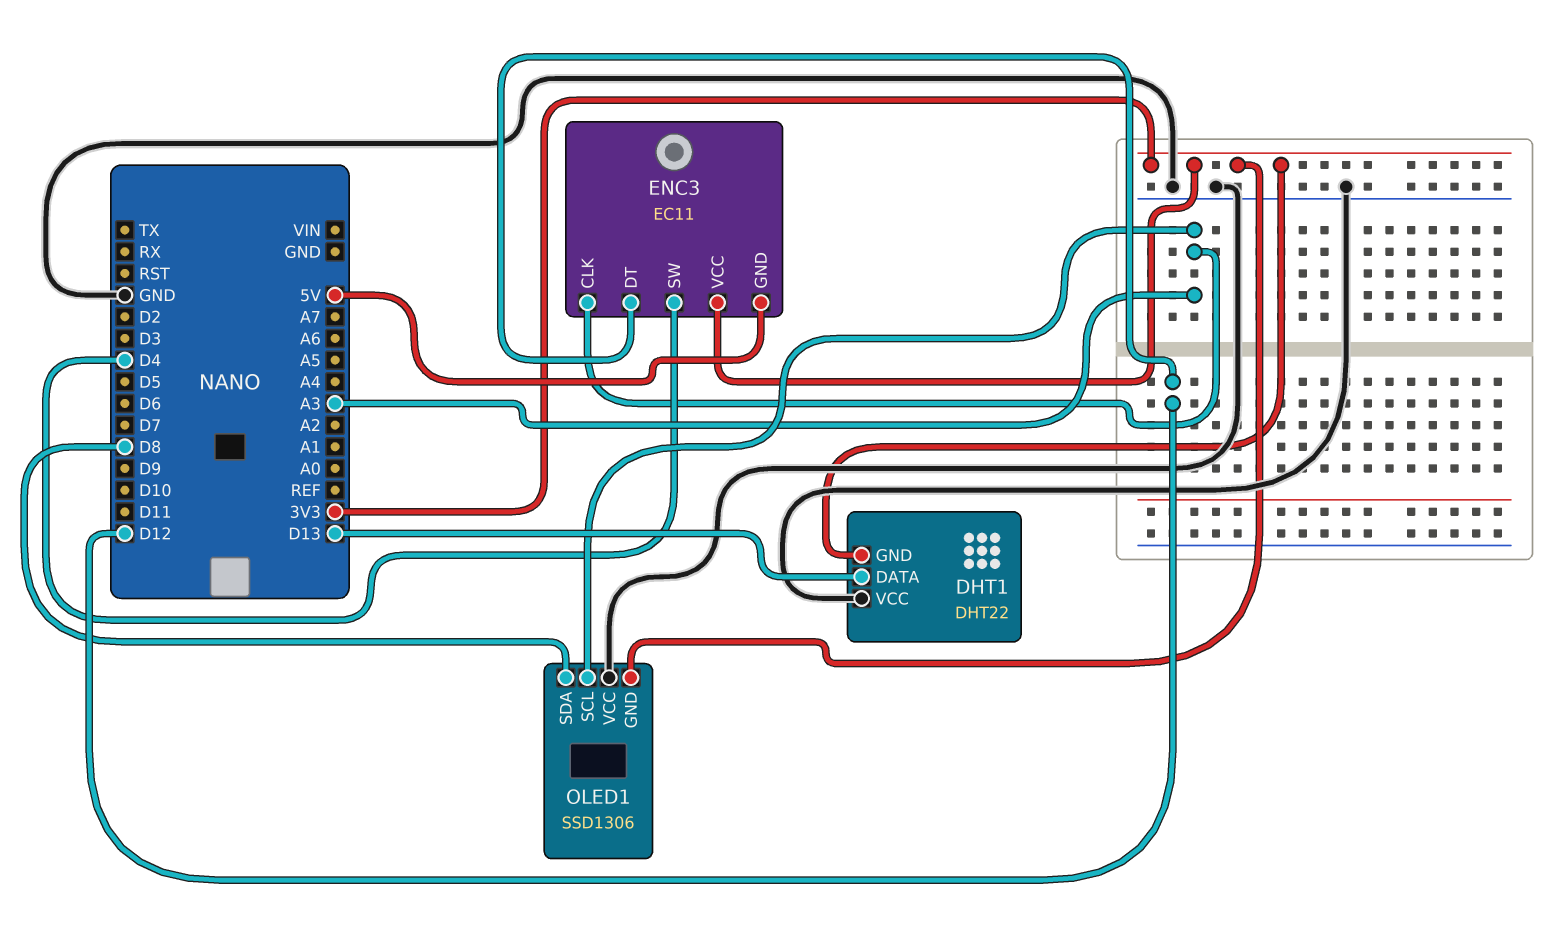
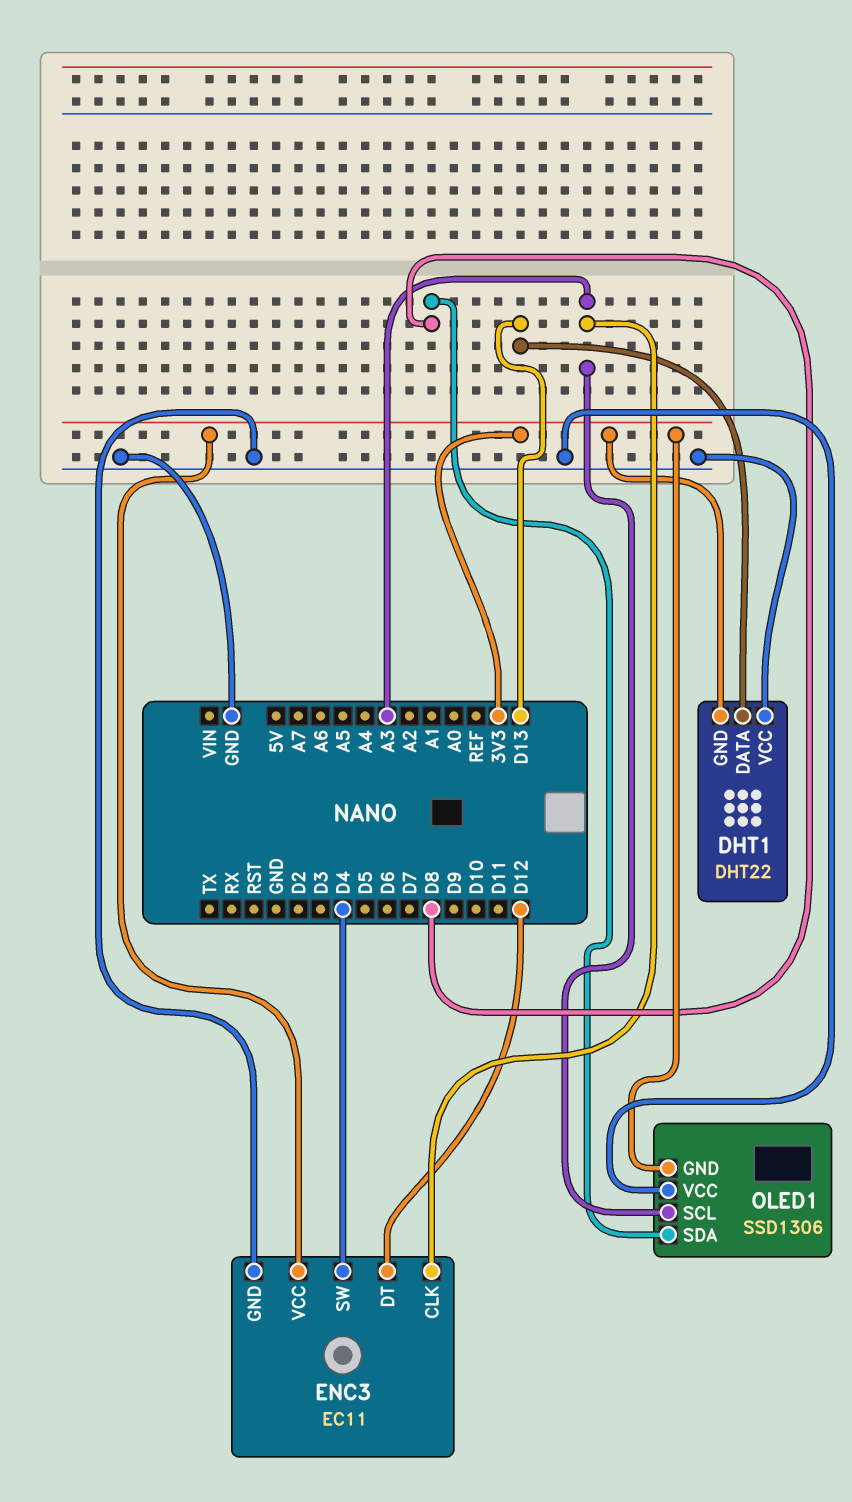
ENC3 pin GND: 5V -> GND

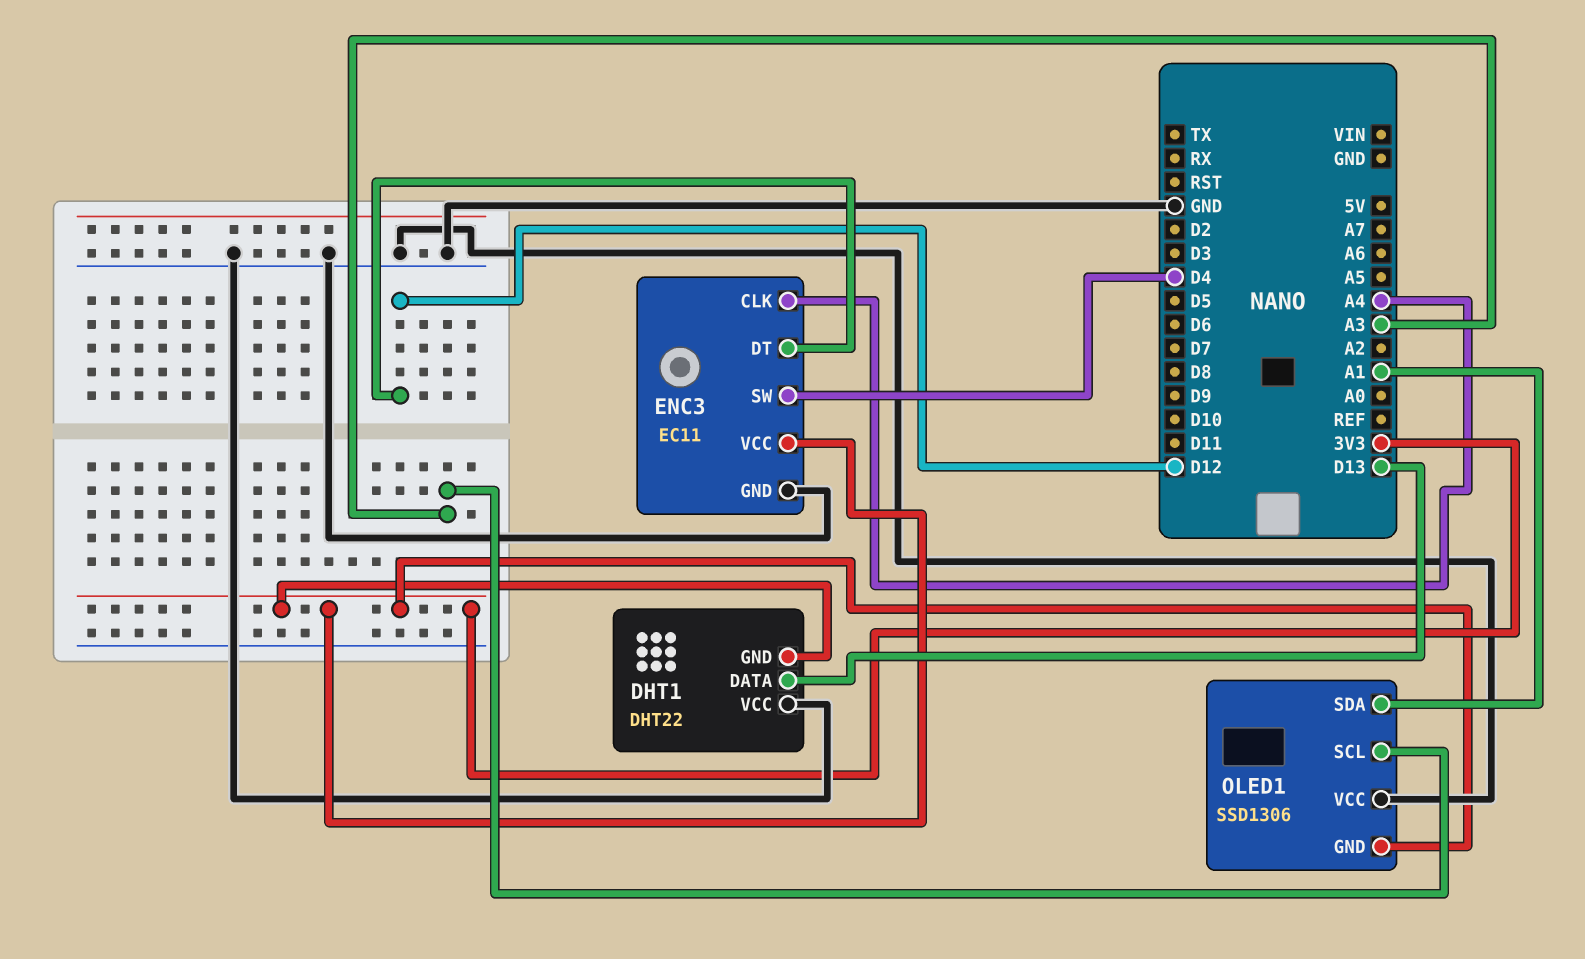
ENC3 pin CLK: A3 -> A4
OLED1 pin SDA: D8 -> A1

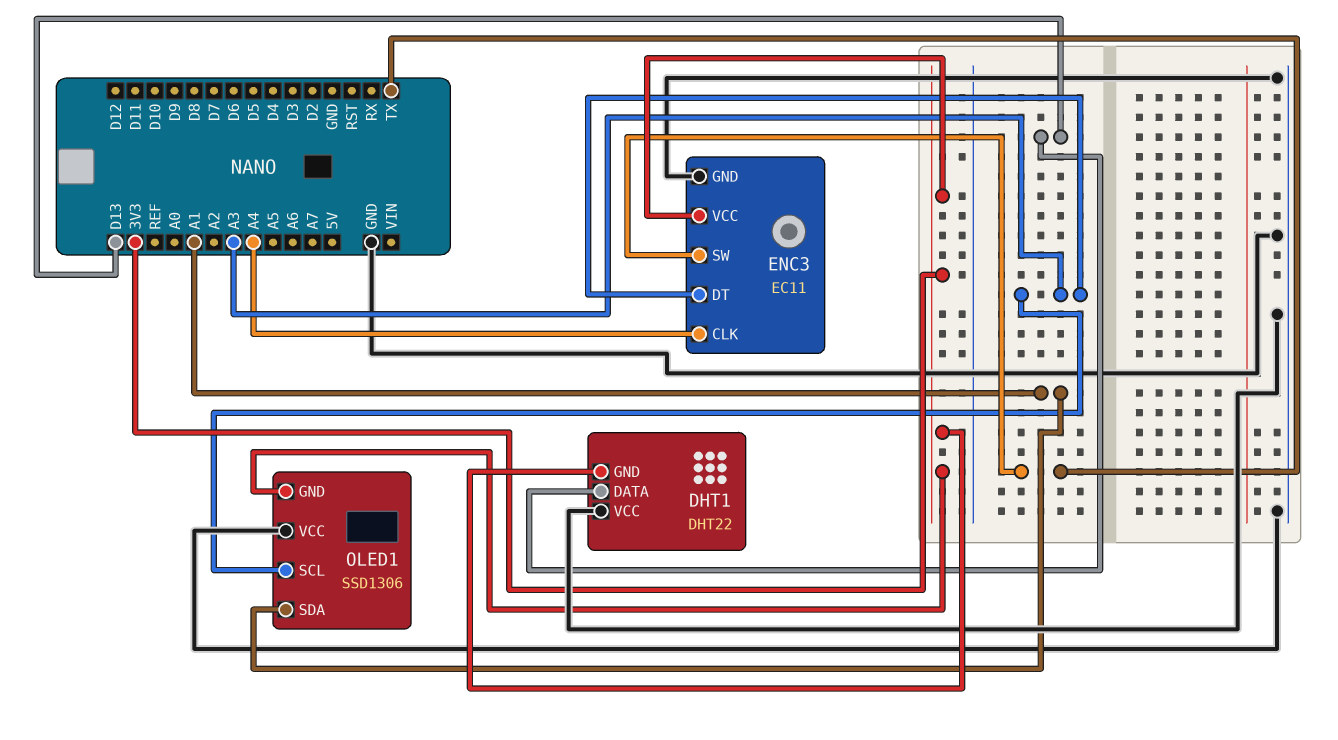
ENC3 pin DT: D12 -> A3
ENC3 pin SW: D4 -> TX

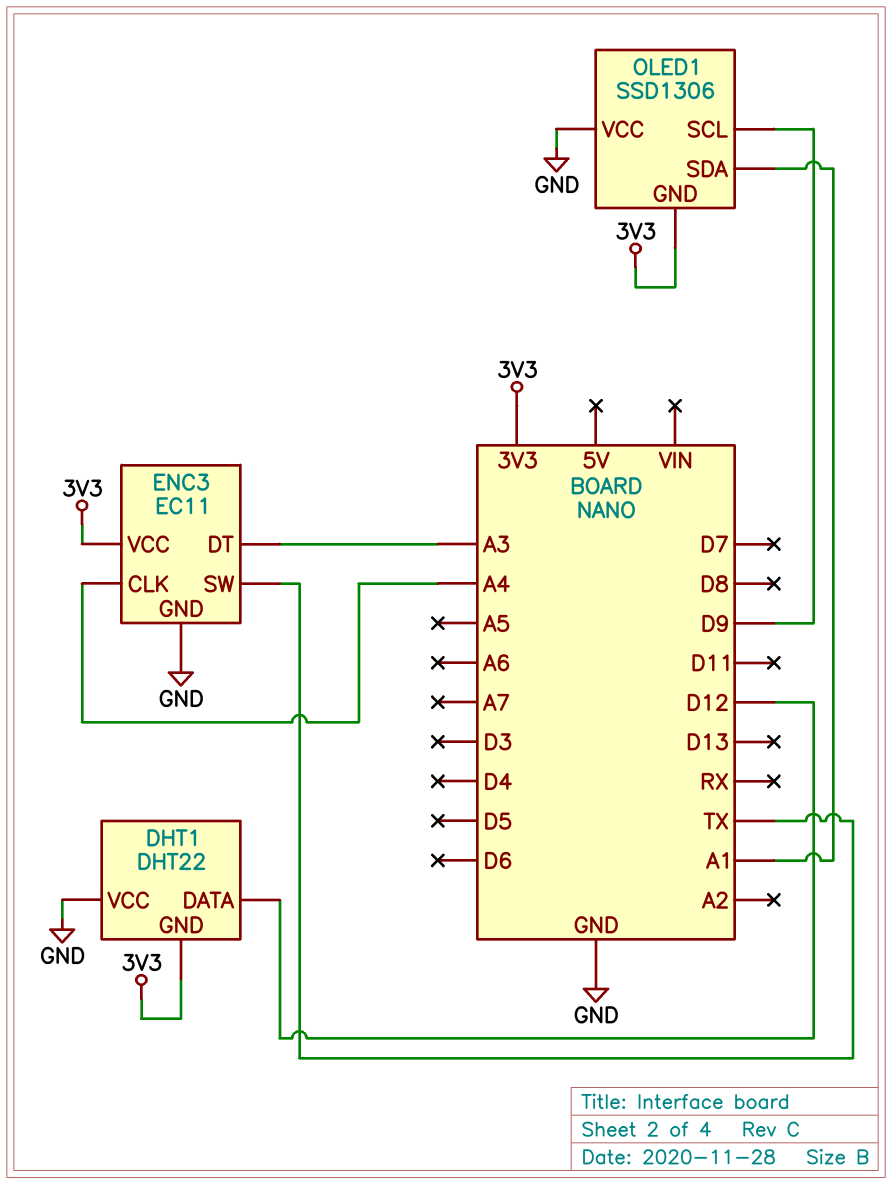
DHT1 pin DATA: D13 -> D12
OLED1 pin SCL: A3 -> D9

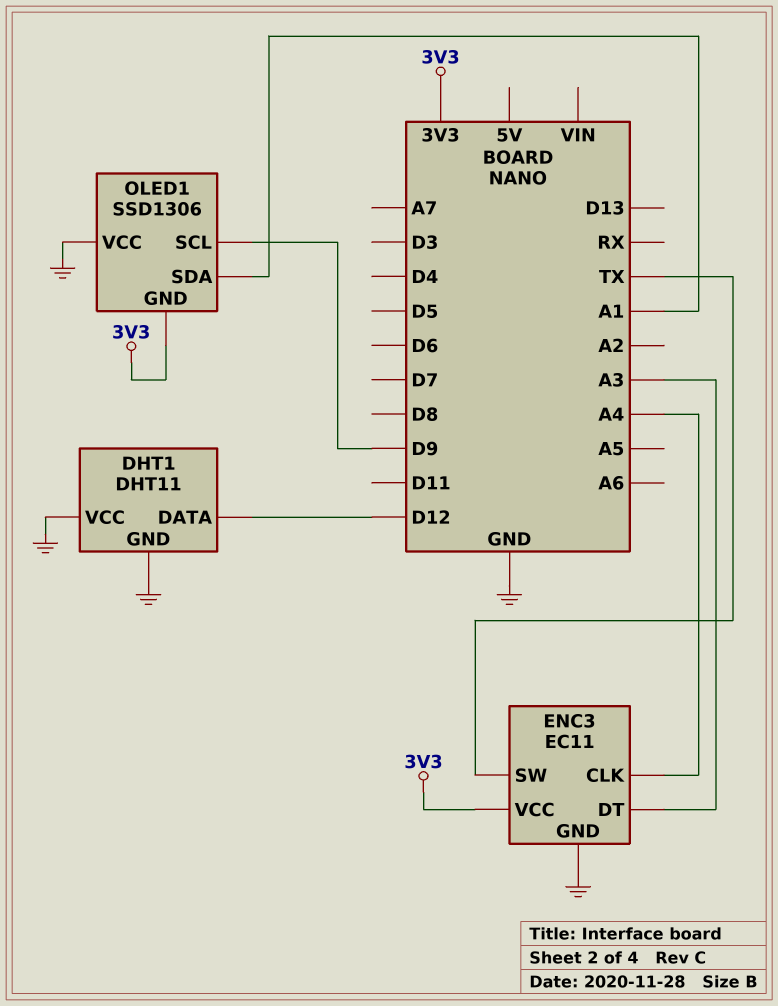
DHT1: DHT22 -> DHT11
DHT1 pin GND: 3V3 -> GND

